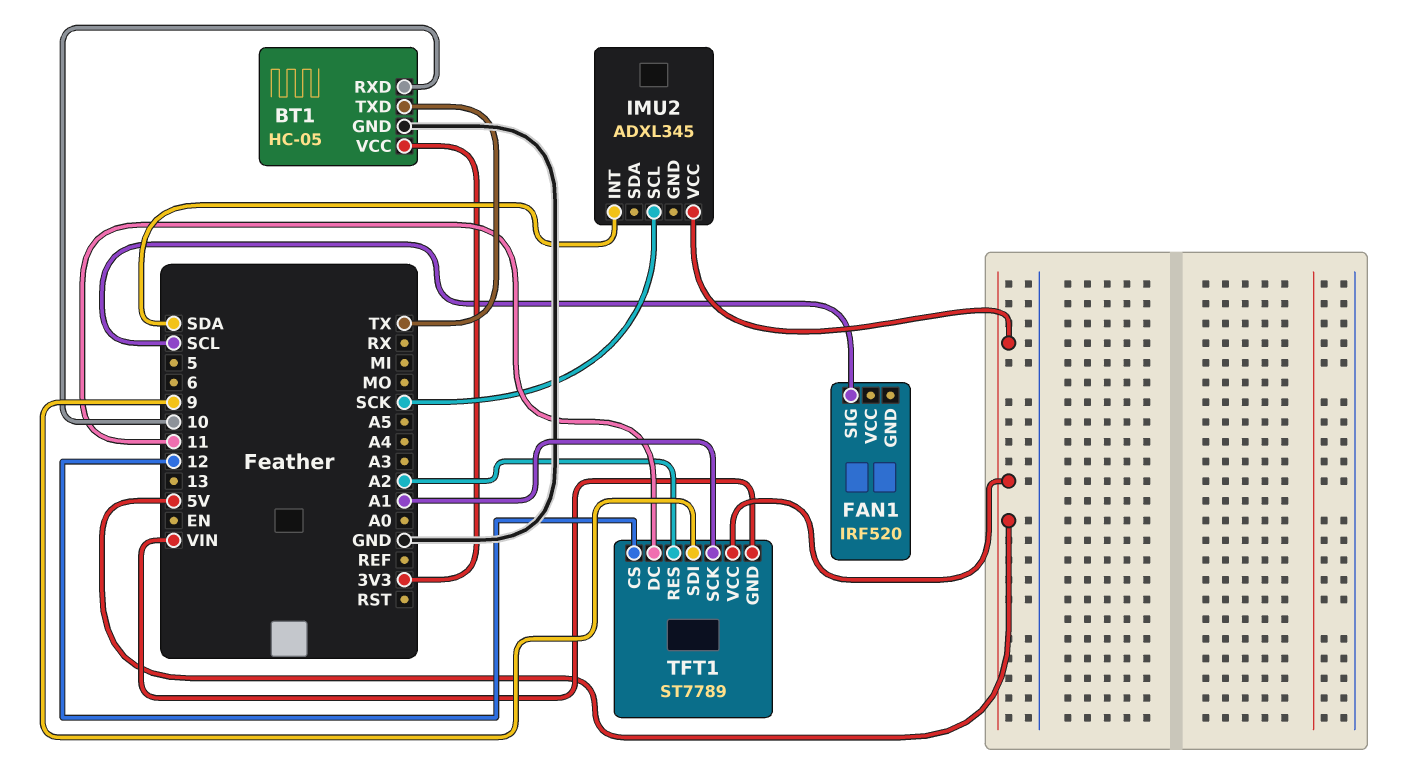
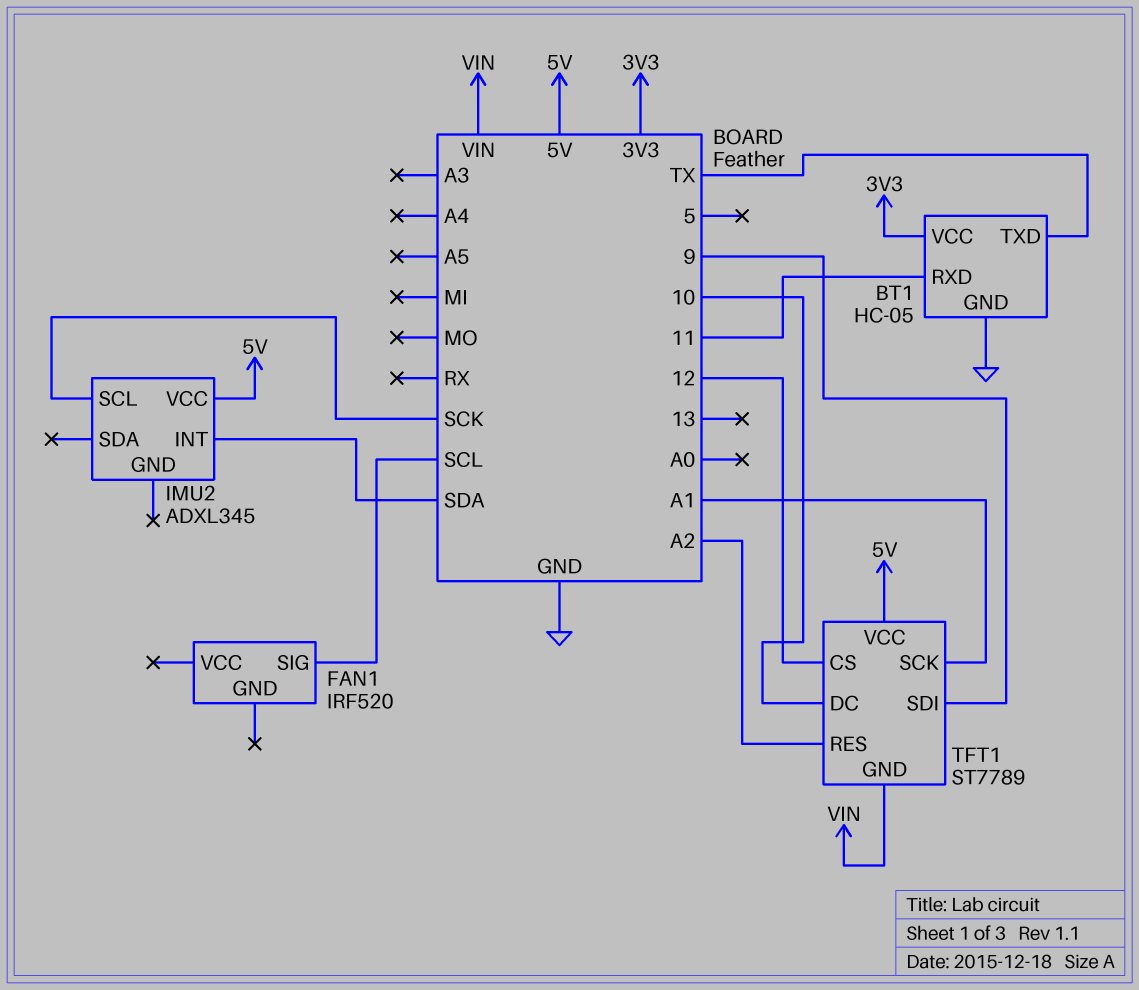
BT1 pin RXD: 10 -> 11
TFT1 pin DC: 11 -> 10

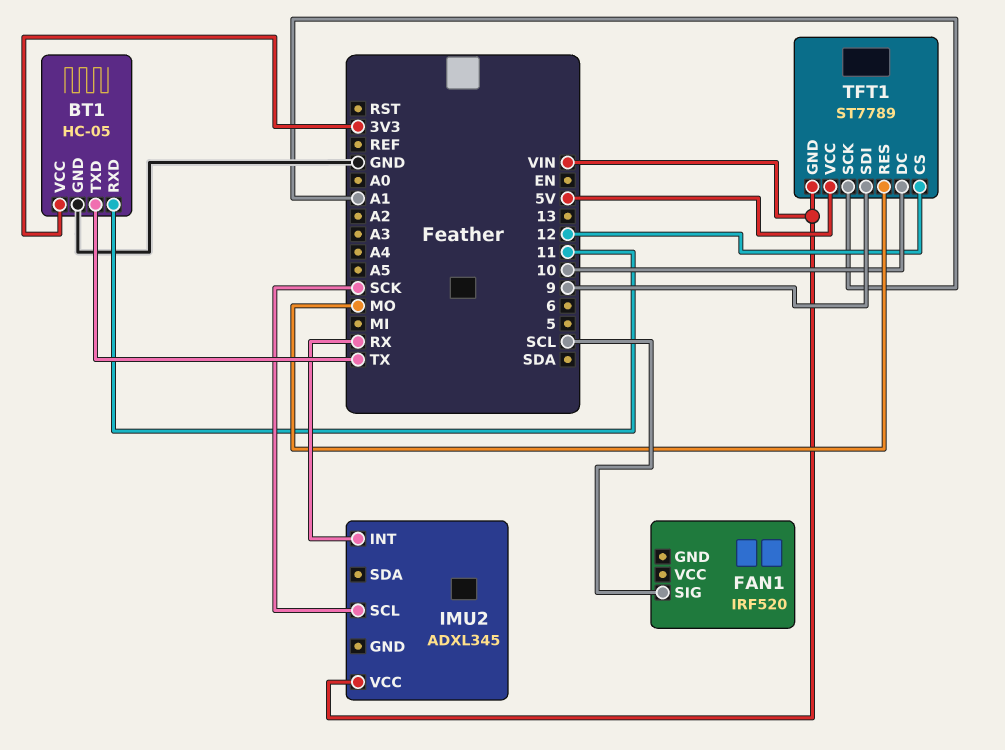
IMU2 pin INT: SDA -> RX
IMU2 pin VCC: 5V -> VIN
TFT1 pin RES: A2 -> MO

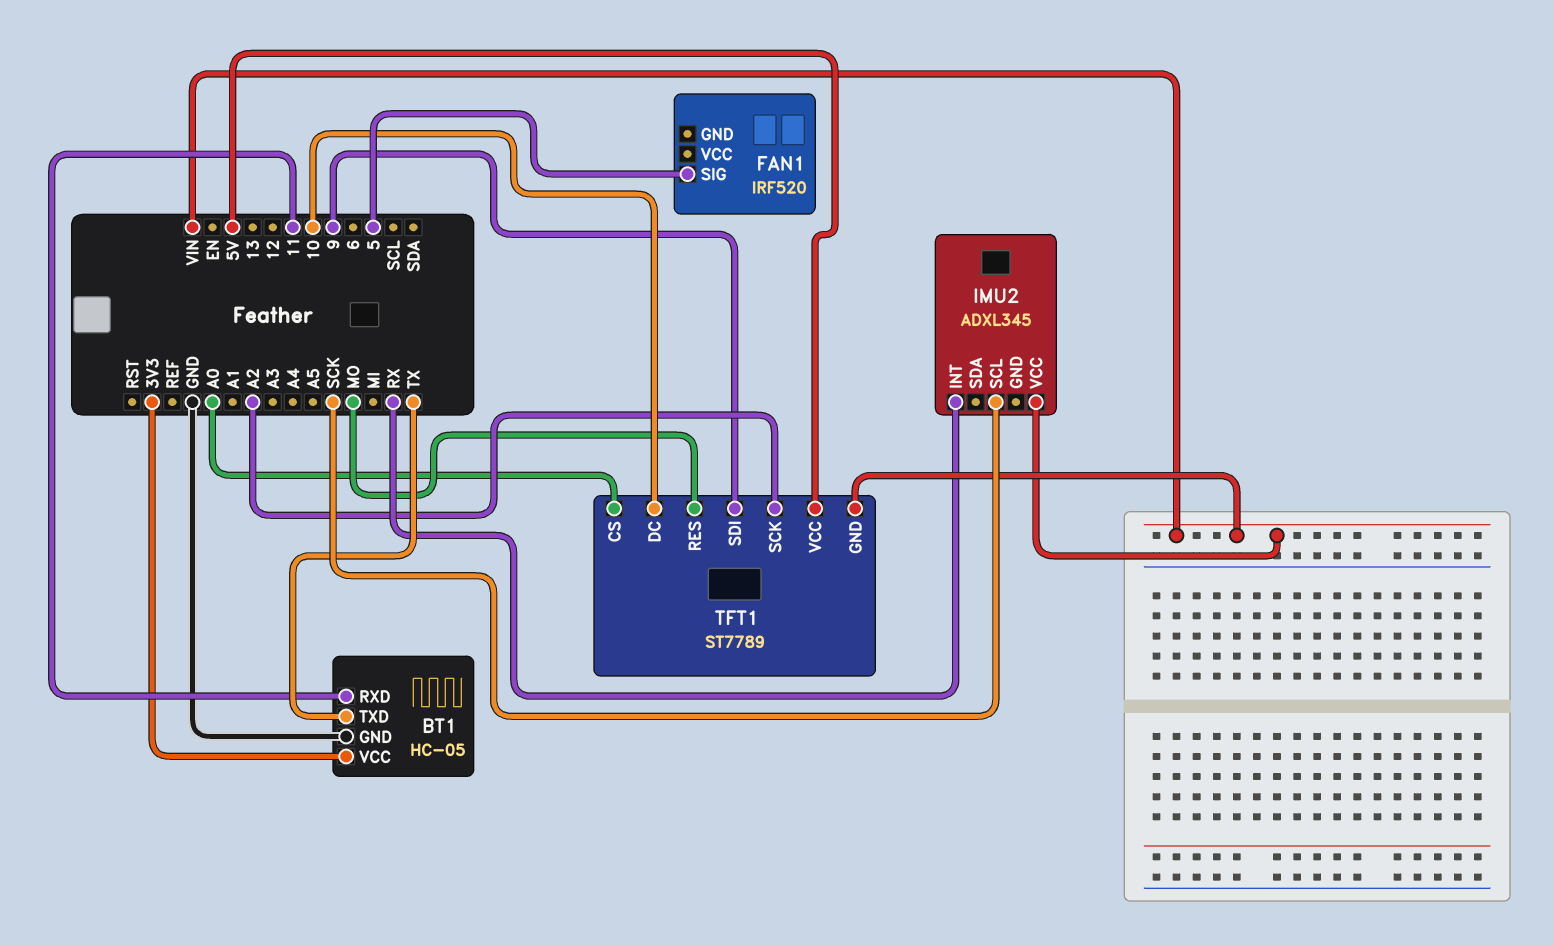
FAN1 pin SIG: SCL -> 5
TFT1 pin CS: 12 -> A0
TFT1 pin SCK: A1 -> A2

